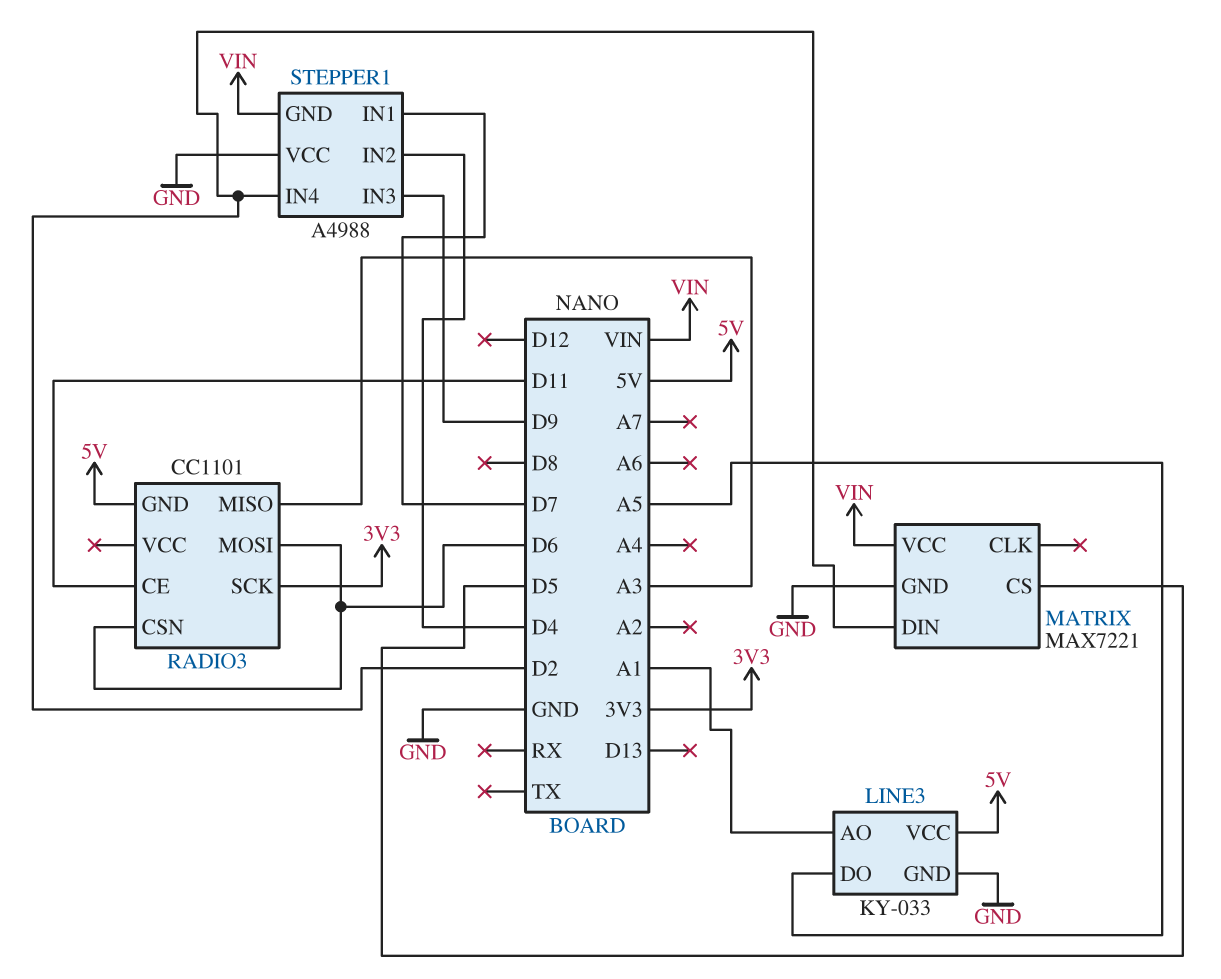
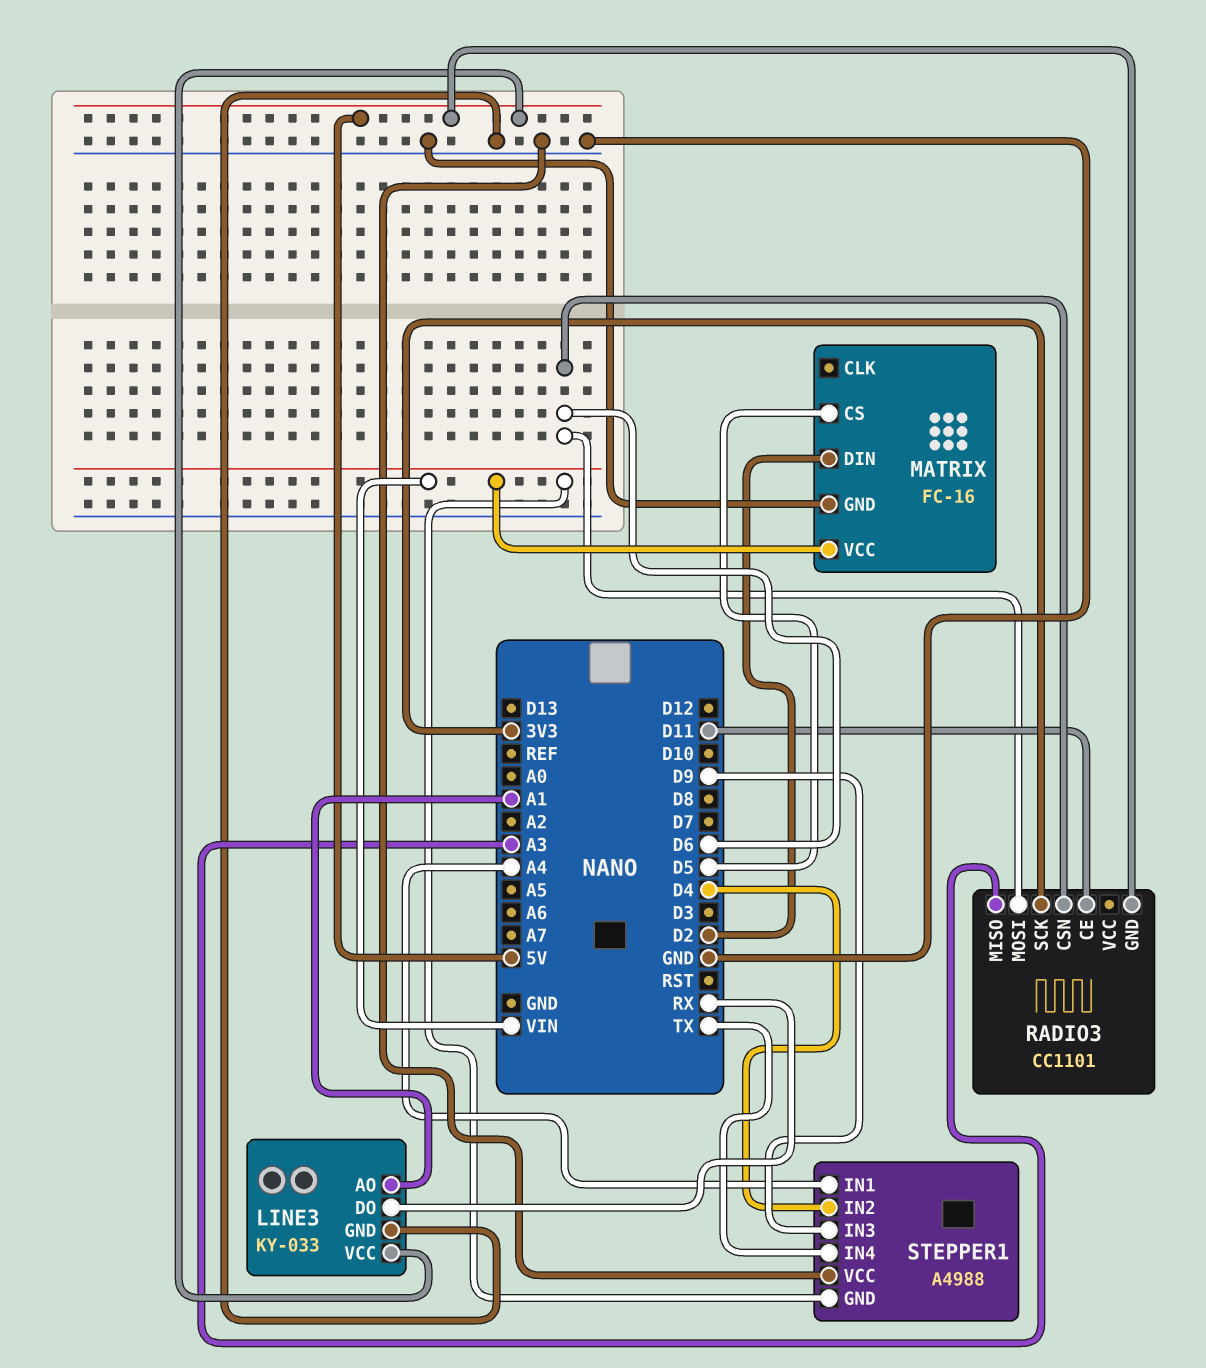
LINE3 pin DO: A5 -> RX
MATRIX: MAX7221 -> FC-16
STEPPER1 pin IN1: D7 -> A4
STEPPER1 pin IN4: D2 -> TX

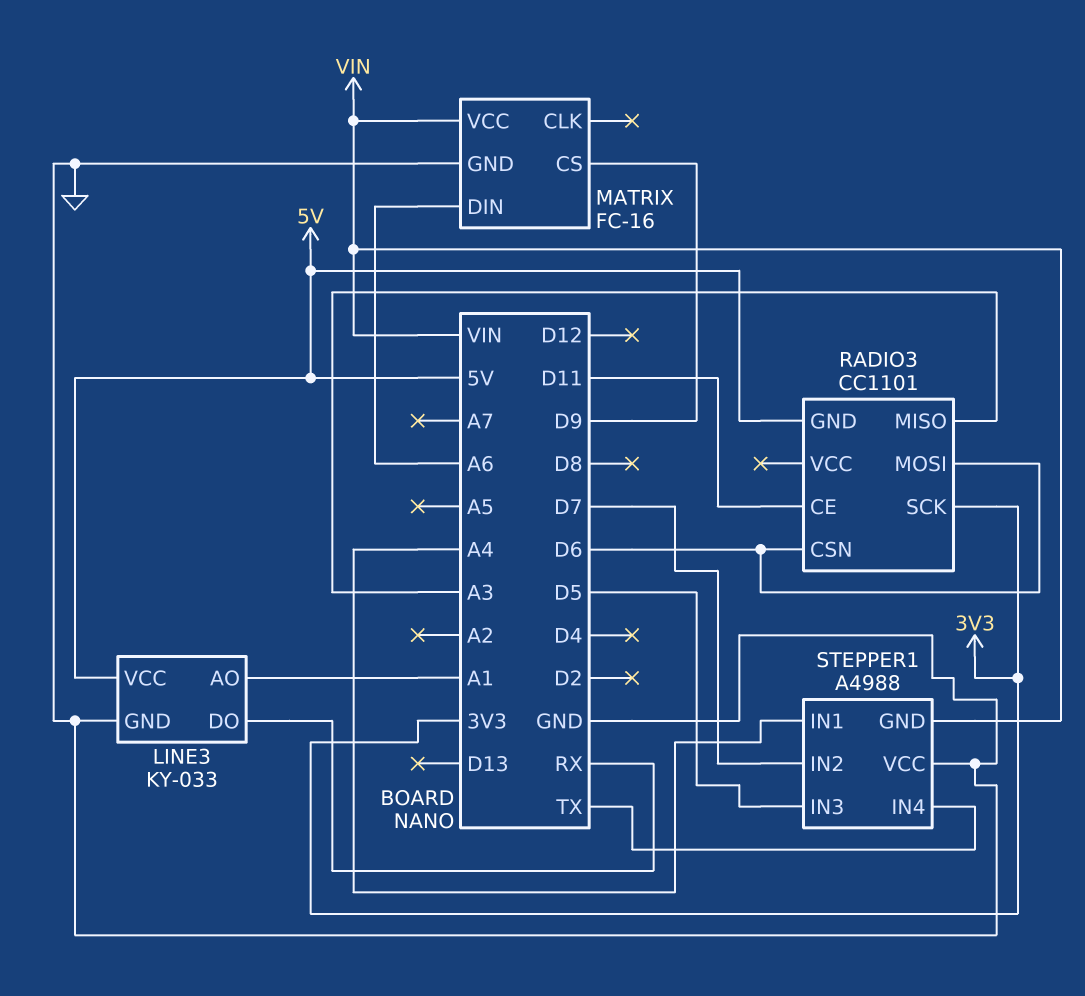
MATRIX pin CS: D5 -> D9
MATRIX pin DIN: D2 -> A6
STEPPER1 pin IN2: D4 -> D7
STEPPER1 pin IN3: D9 -> D5

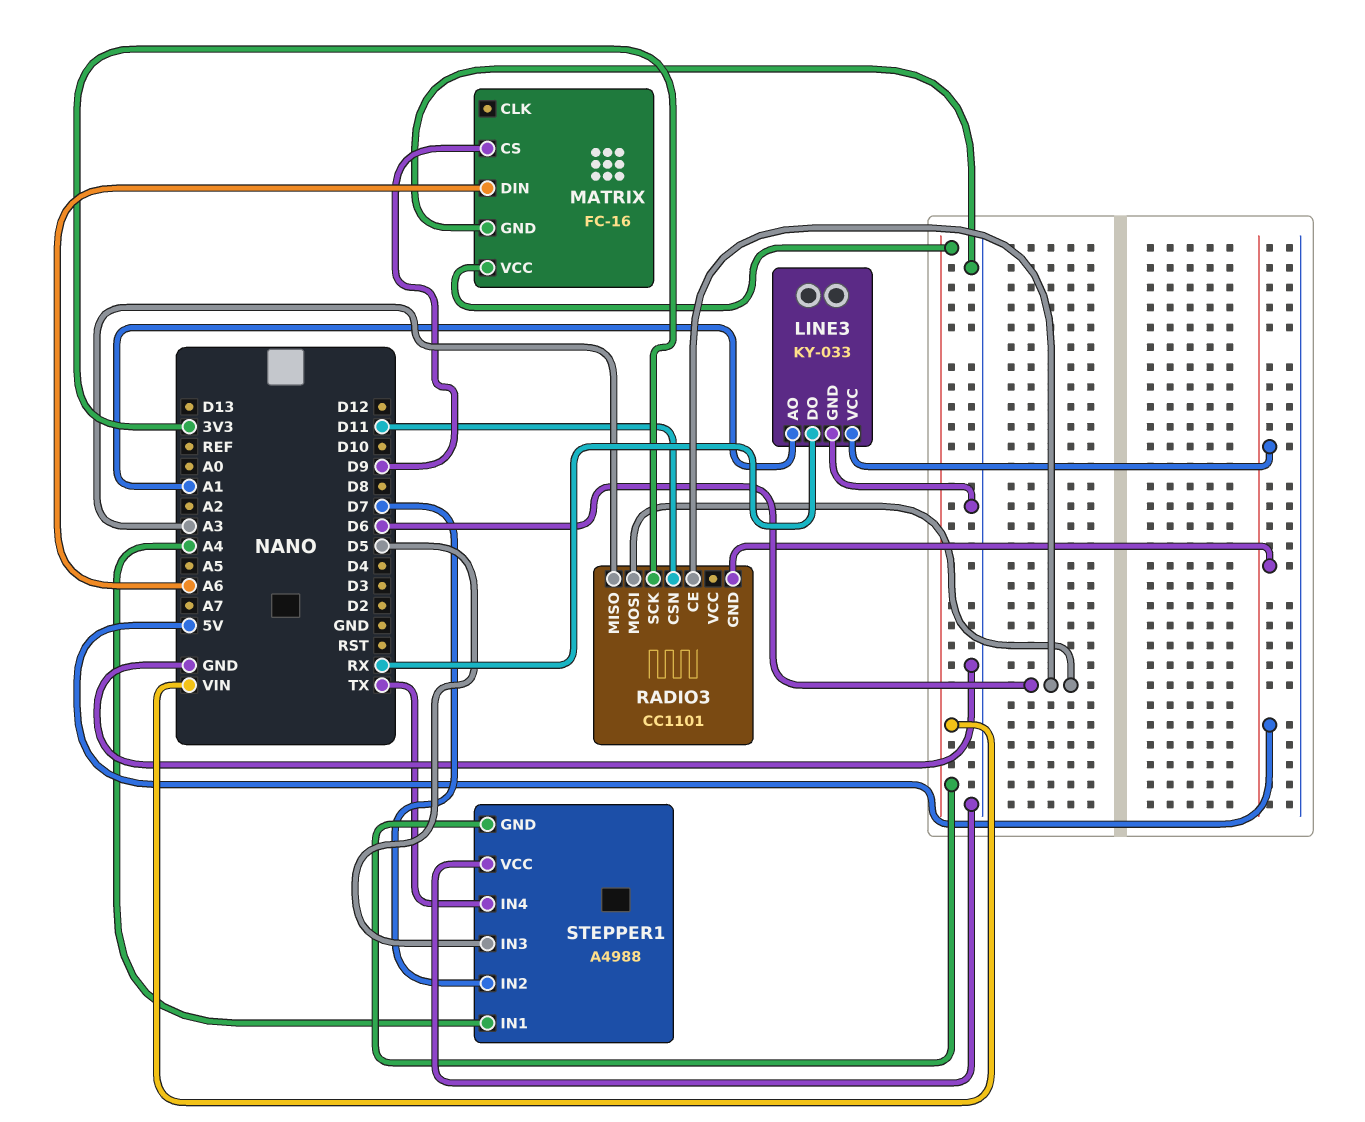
RADIO3 pin CE: D11 -> D6
RADIO3 pin CSN: D6 -> D11

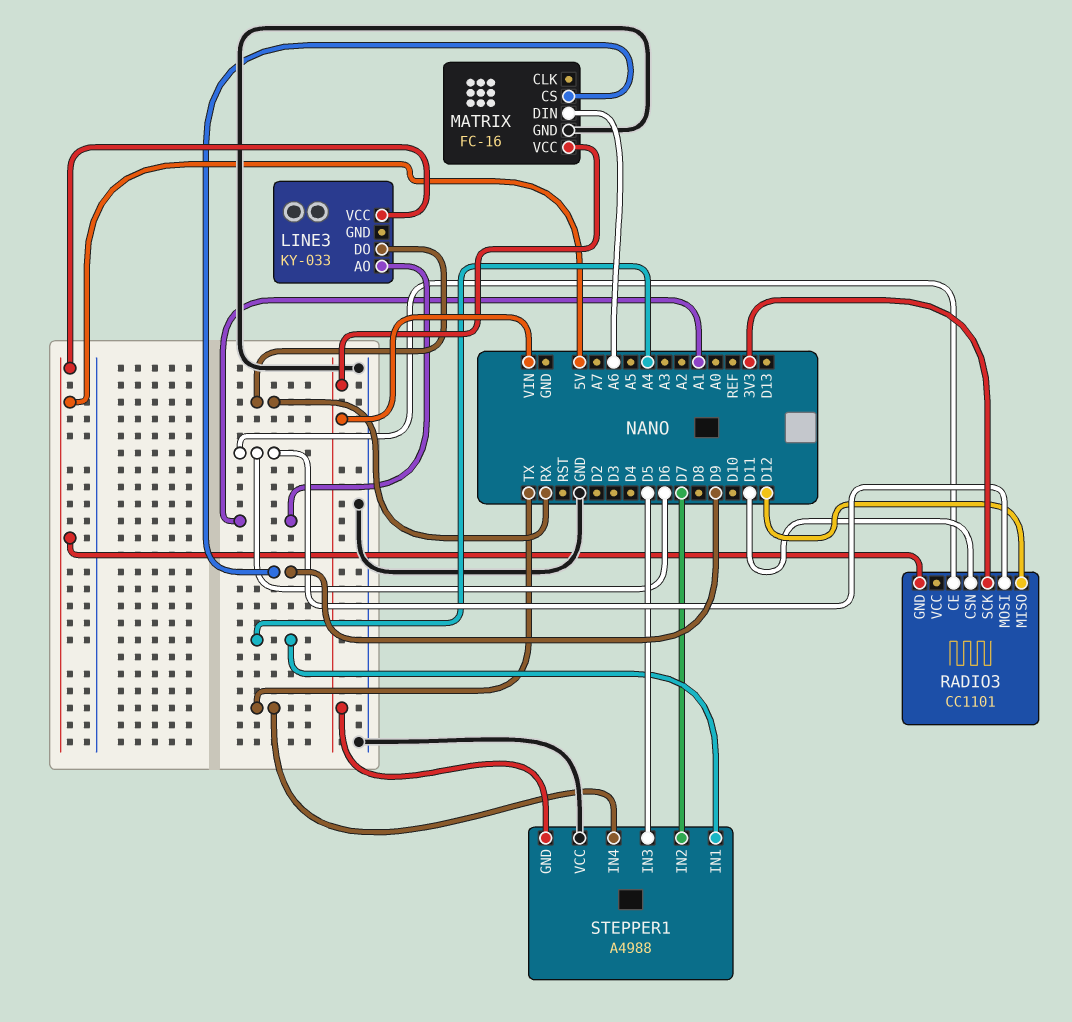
LINE3 pin GND: GND -> none
RADIO3 pin MISO: A3 -> D12

